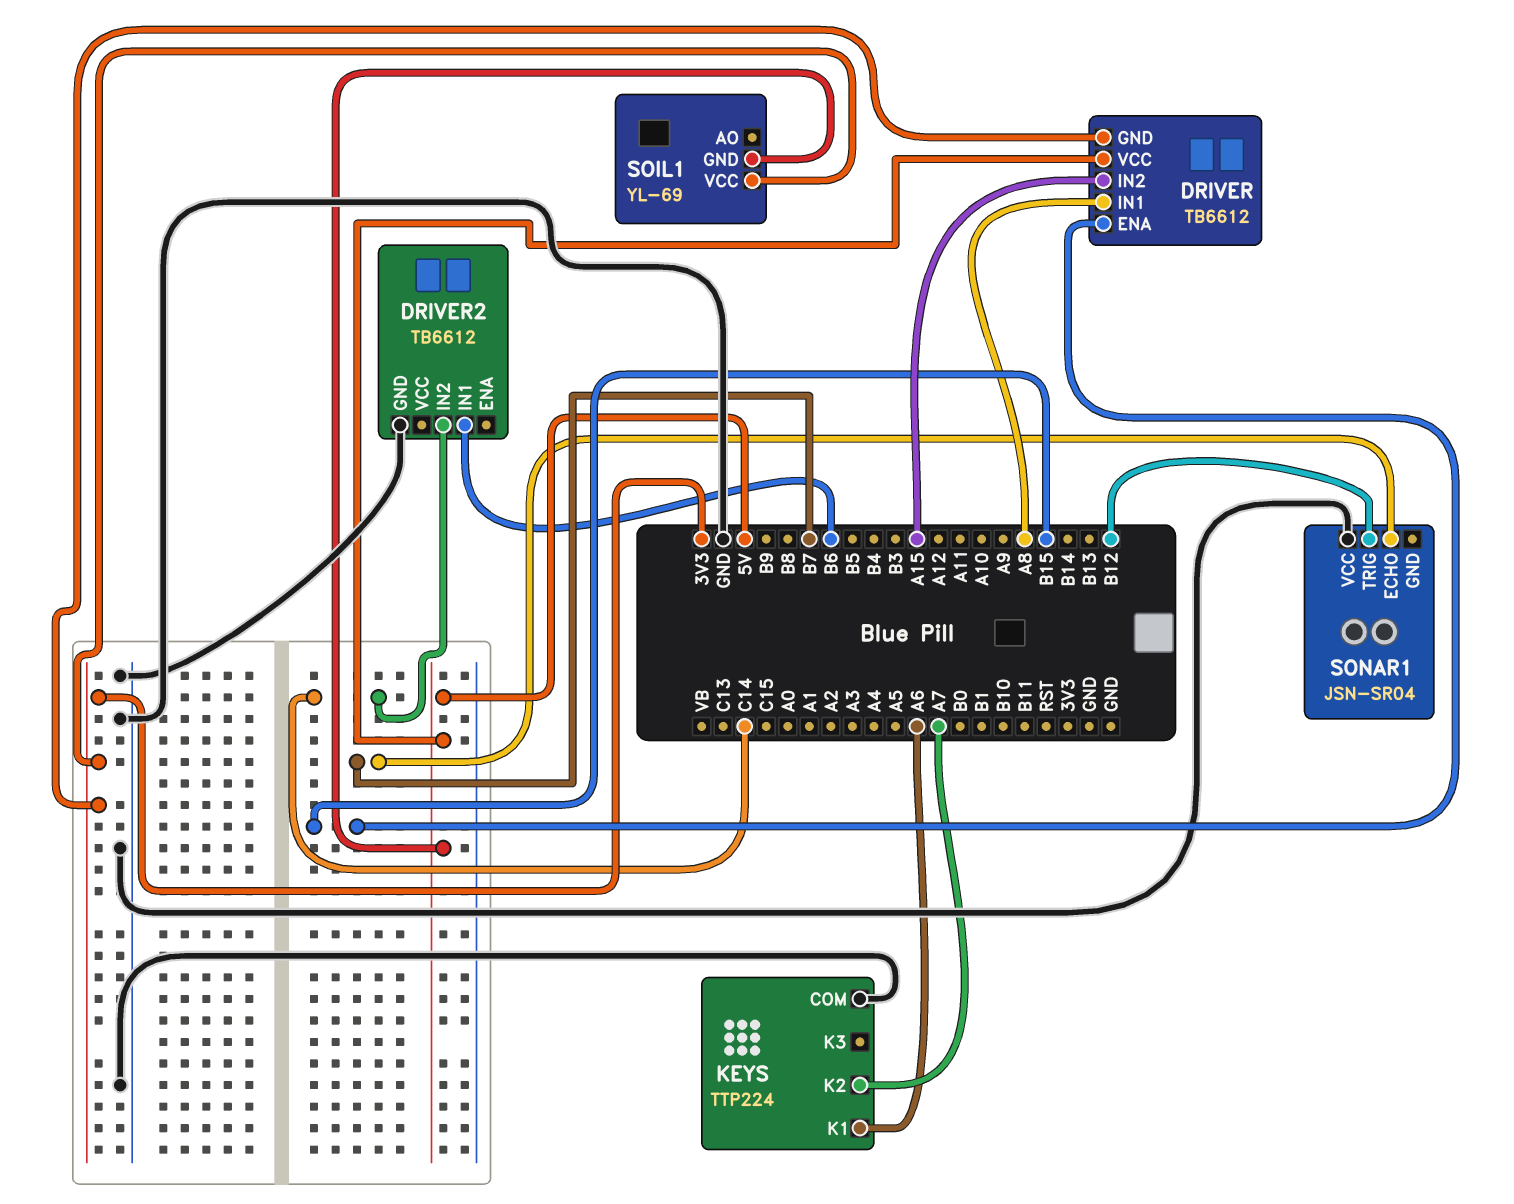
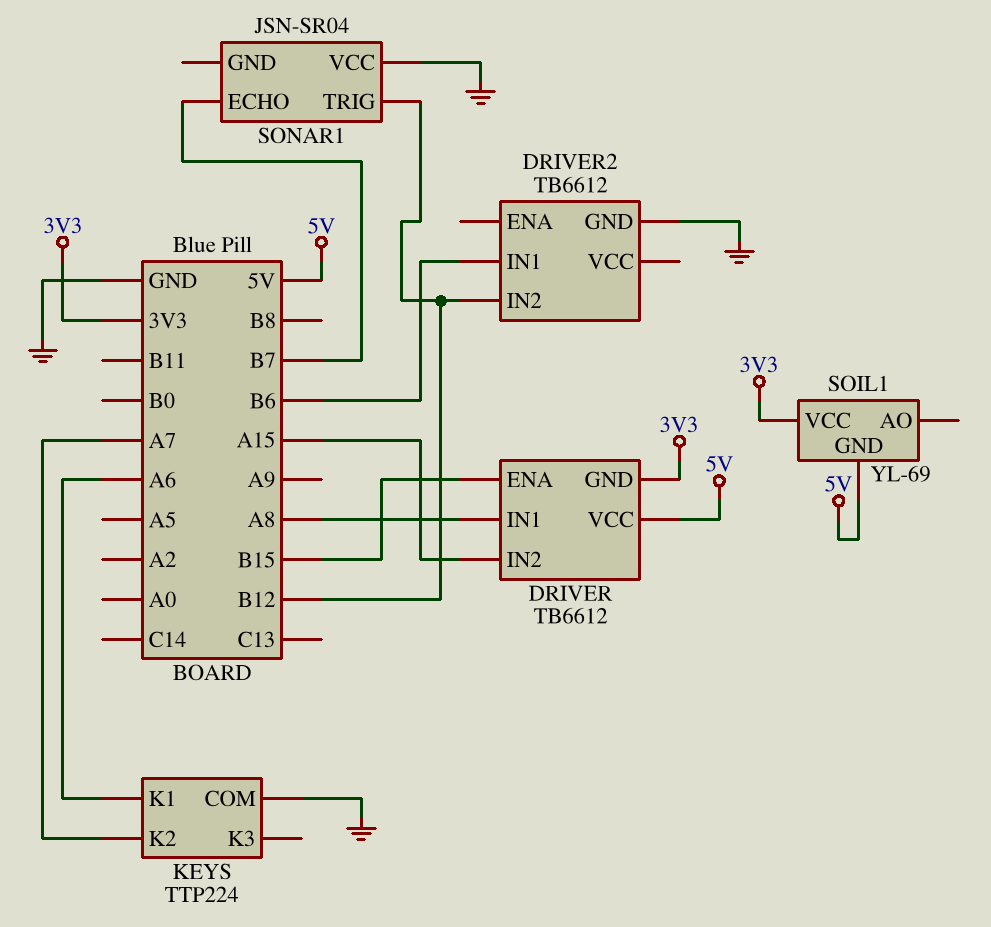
DRIVER2 pin IN2: C14 -> B12

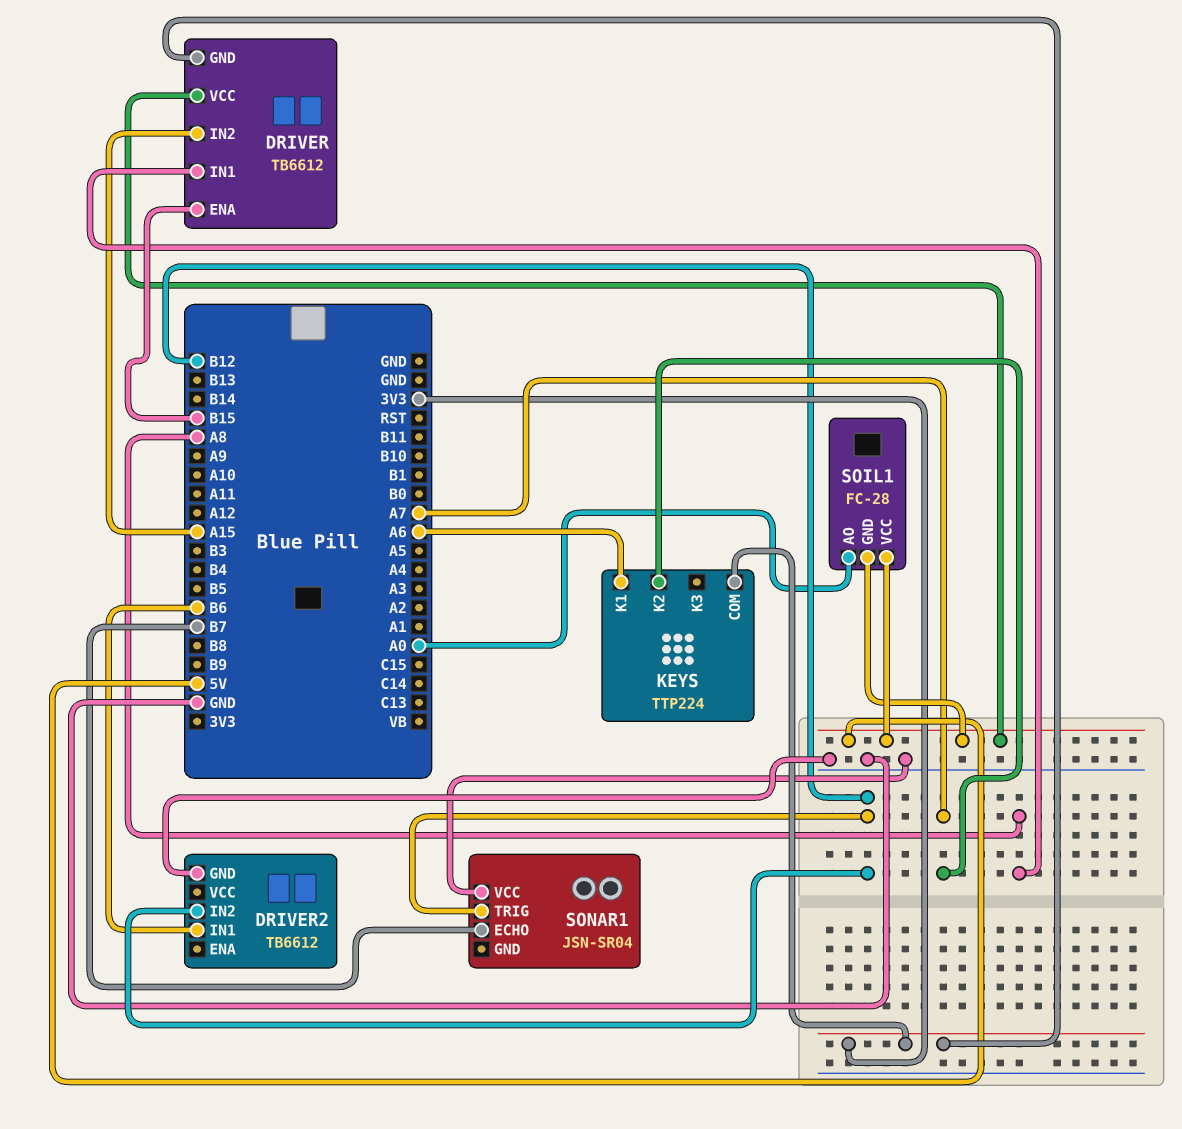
KEYS pin COM: GND -> 3V3
SOIL1: YL-69 -> FC-28
SOIL1 pin AO: none -> A0
SOIL1 pin VCC: 3V3 -> 5V

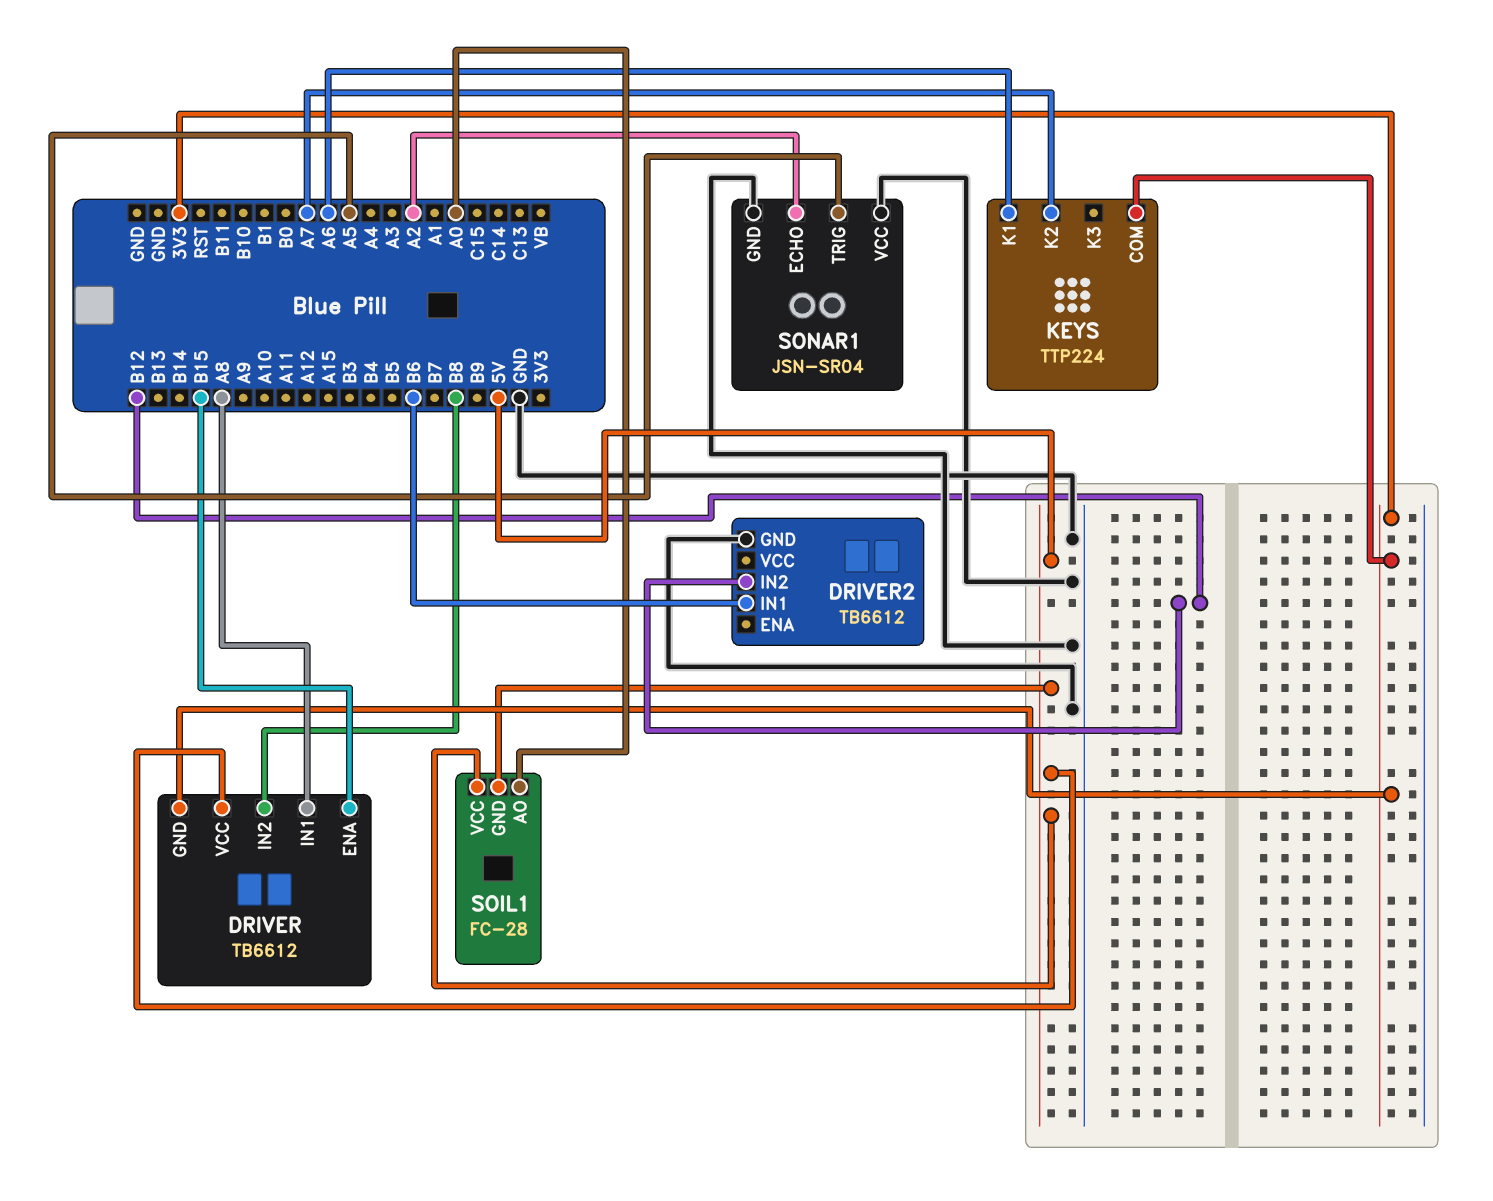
DRIVER pin IN2: A15 -> B8
SONAR1 pin ECHO: B7 -> A2
SONAR1 pin GND: none -> GND
SONAR1 pin TRIG: B12 -> A5

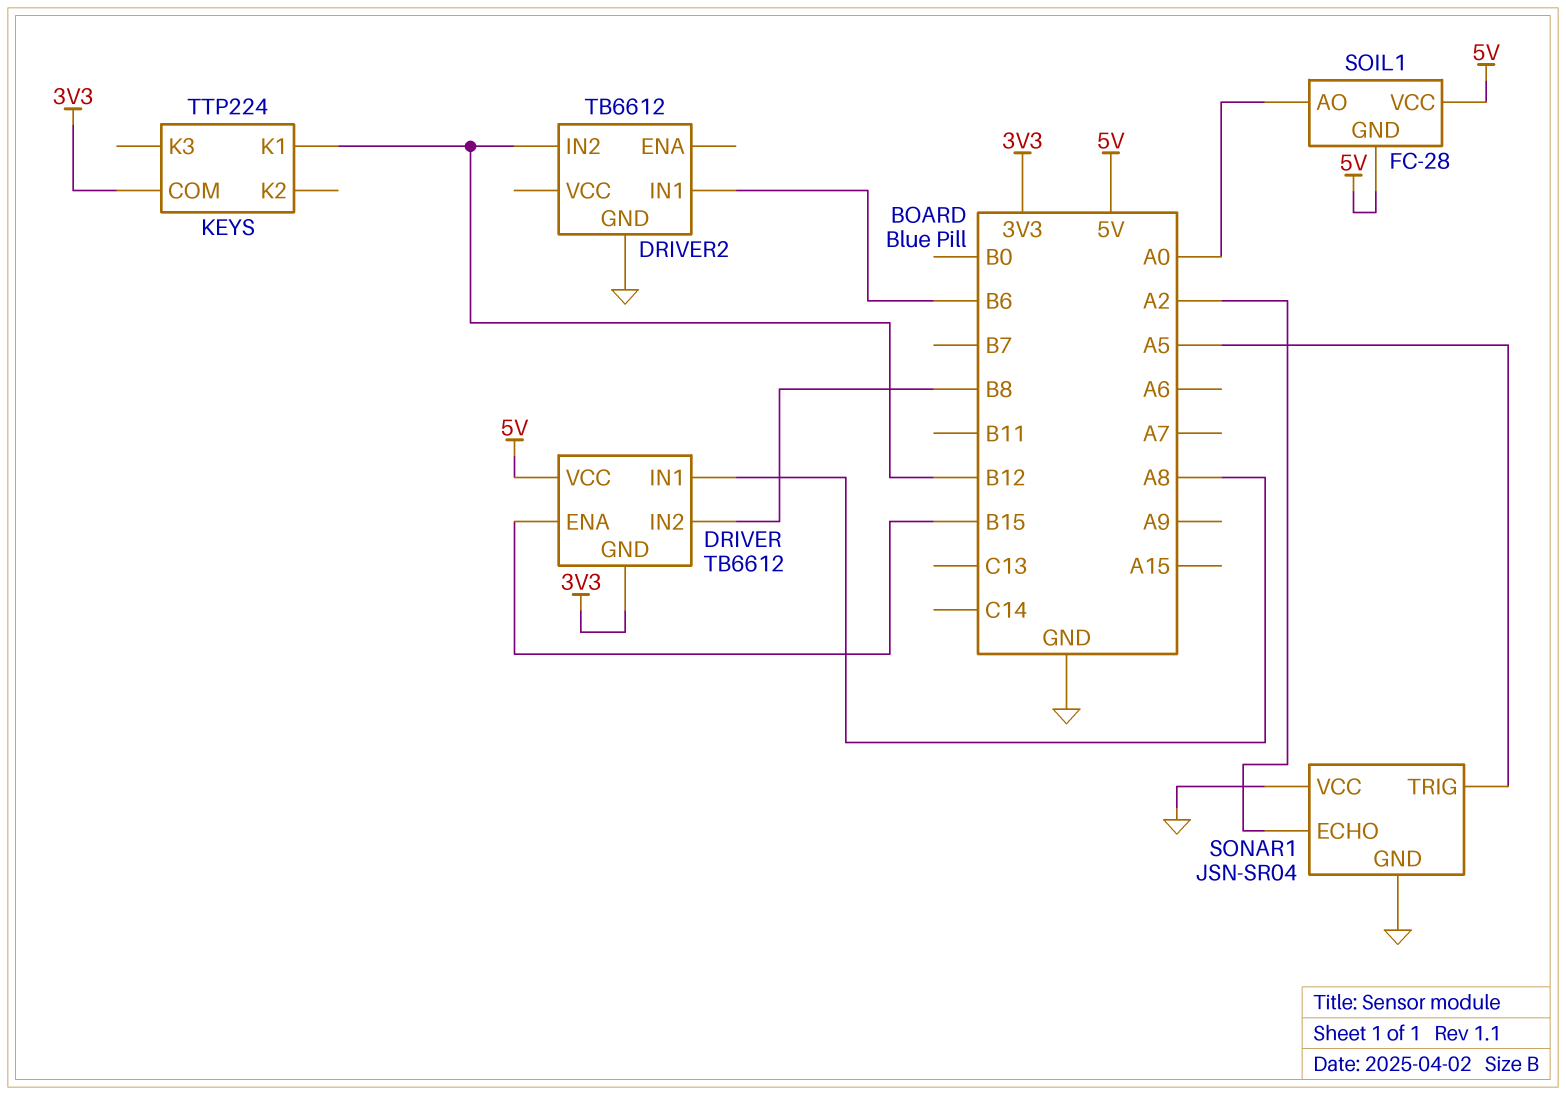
KEYS pin K1: A6 -> B12
KEYS pin K2: A7 -> none

